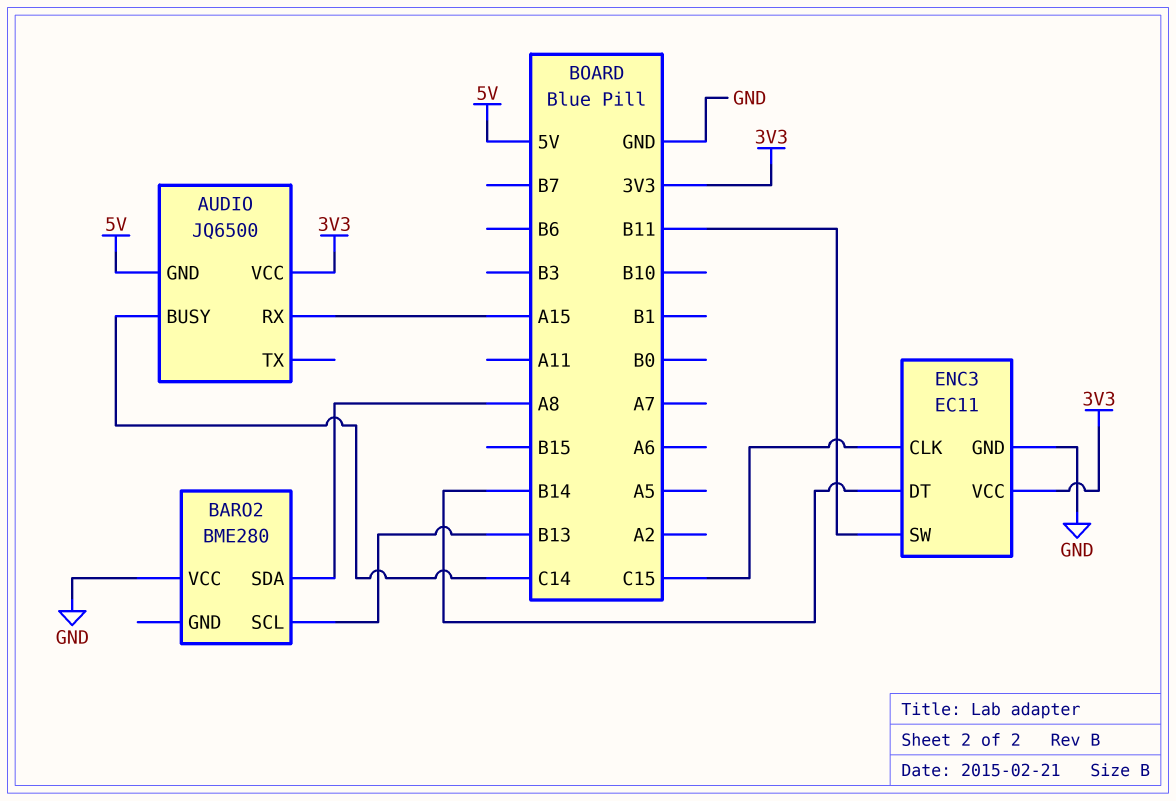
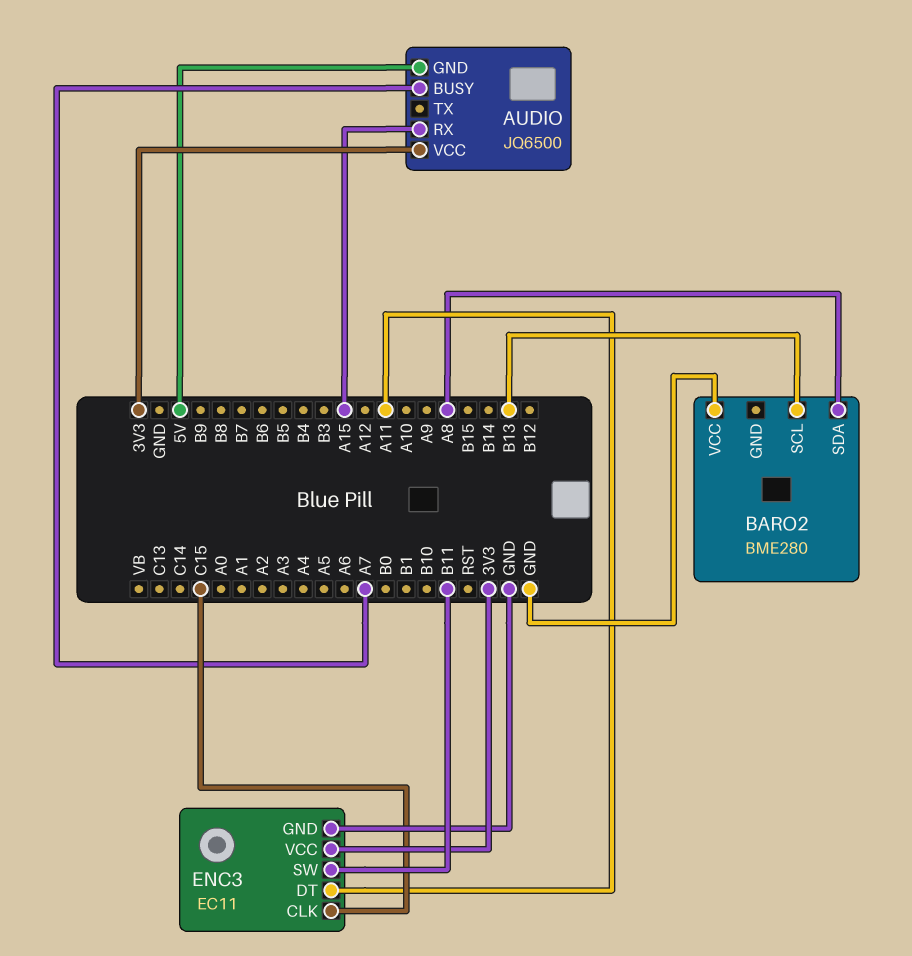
AUDIO pin BUSY: C14 -> A7
ENC3 pin DT: B14 -> A11

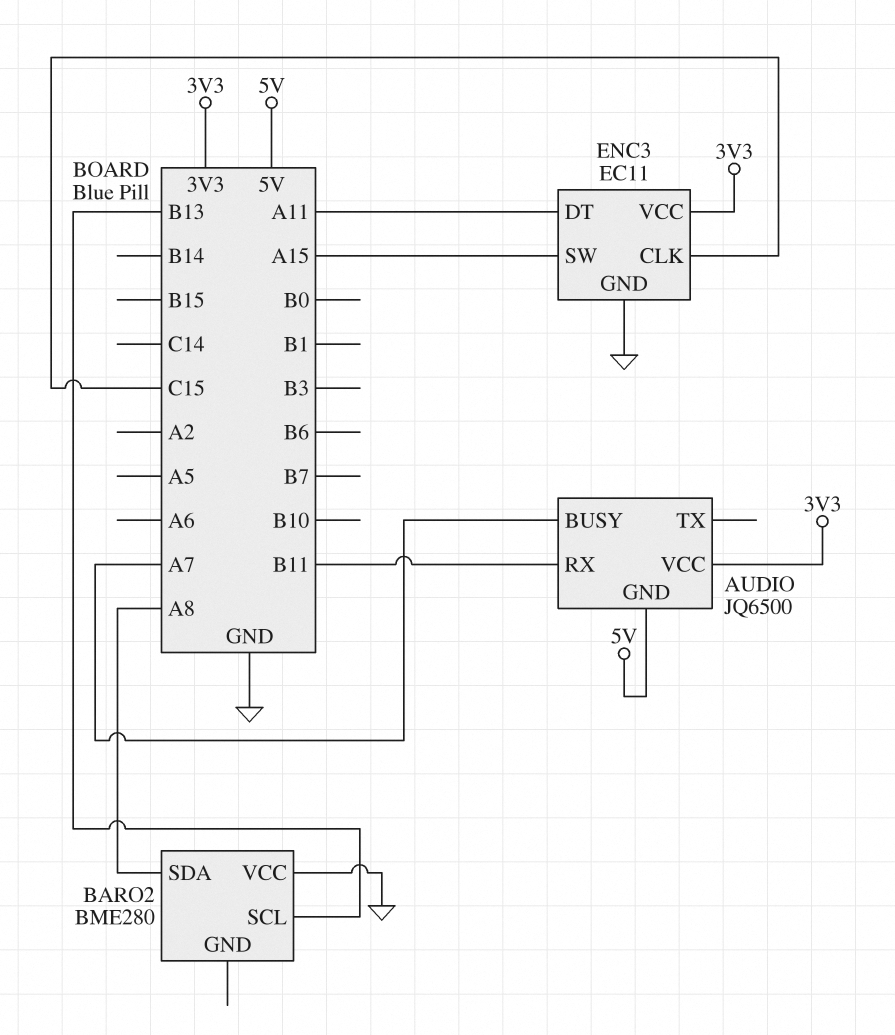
AUDIO pin RX: A15 -> B11
ENC3 pin SW: B11 -> A15

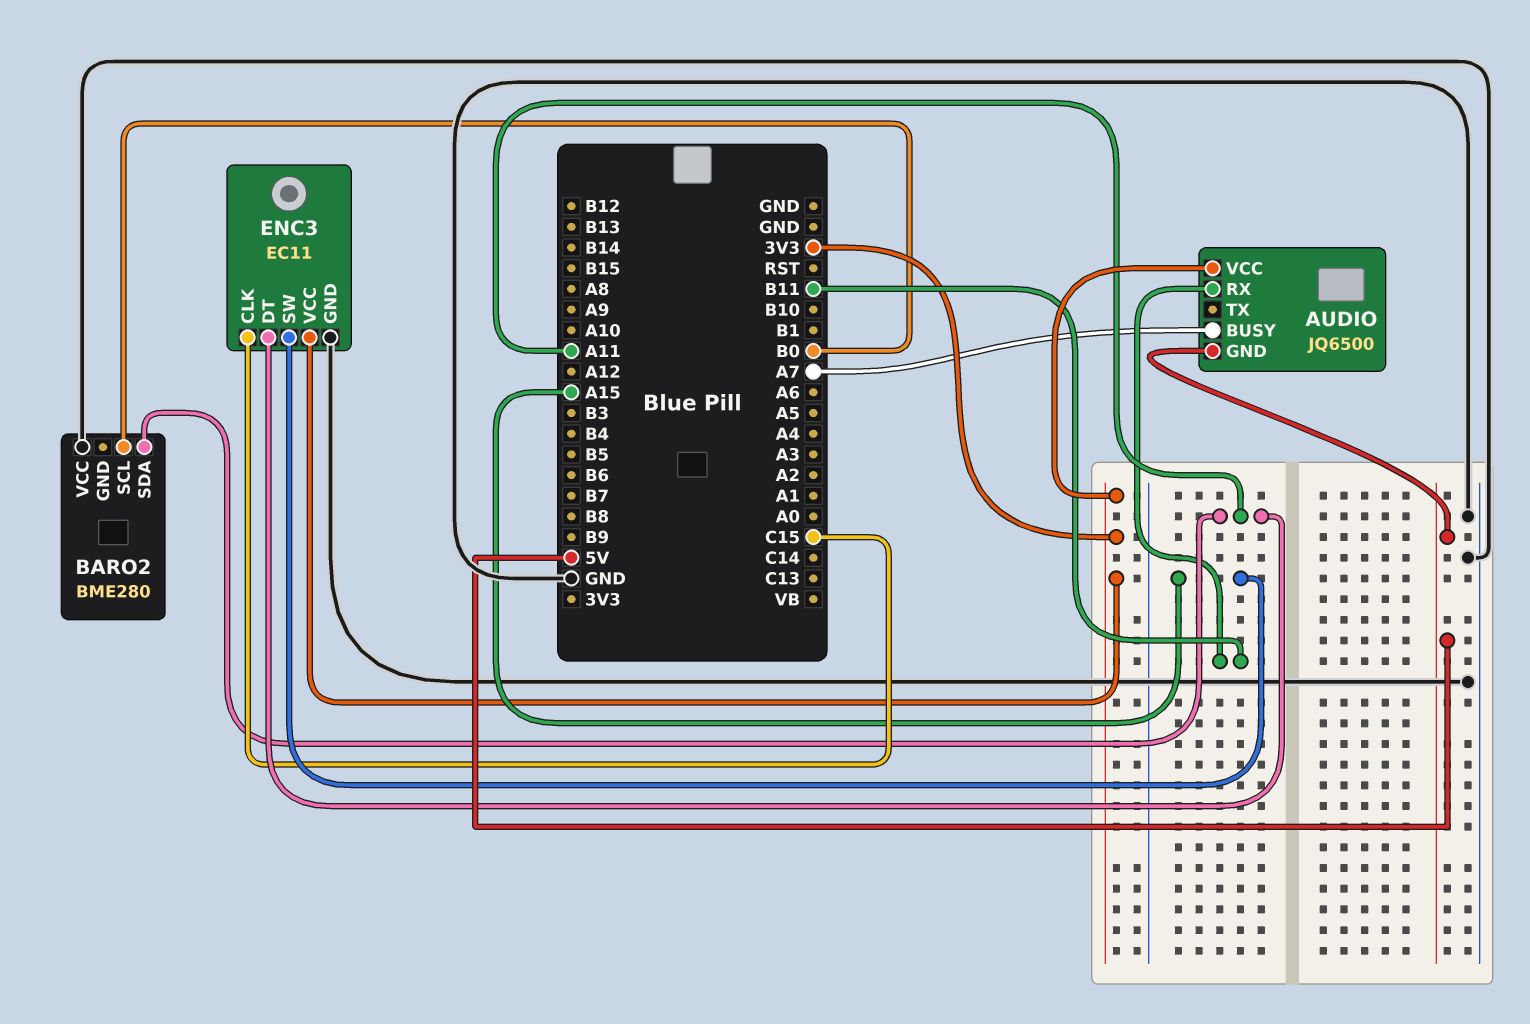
BARO2 pin SCL: B13 -> B0
BARO2 pin SDA: A8 -> A11

